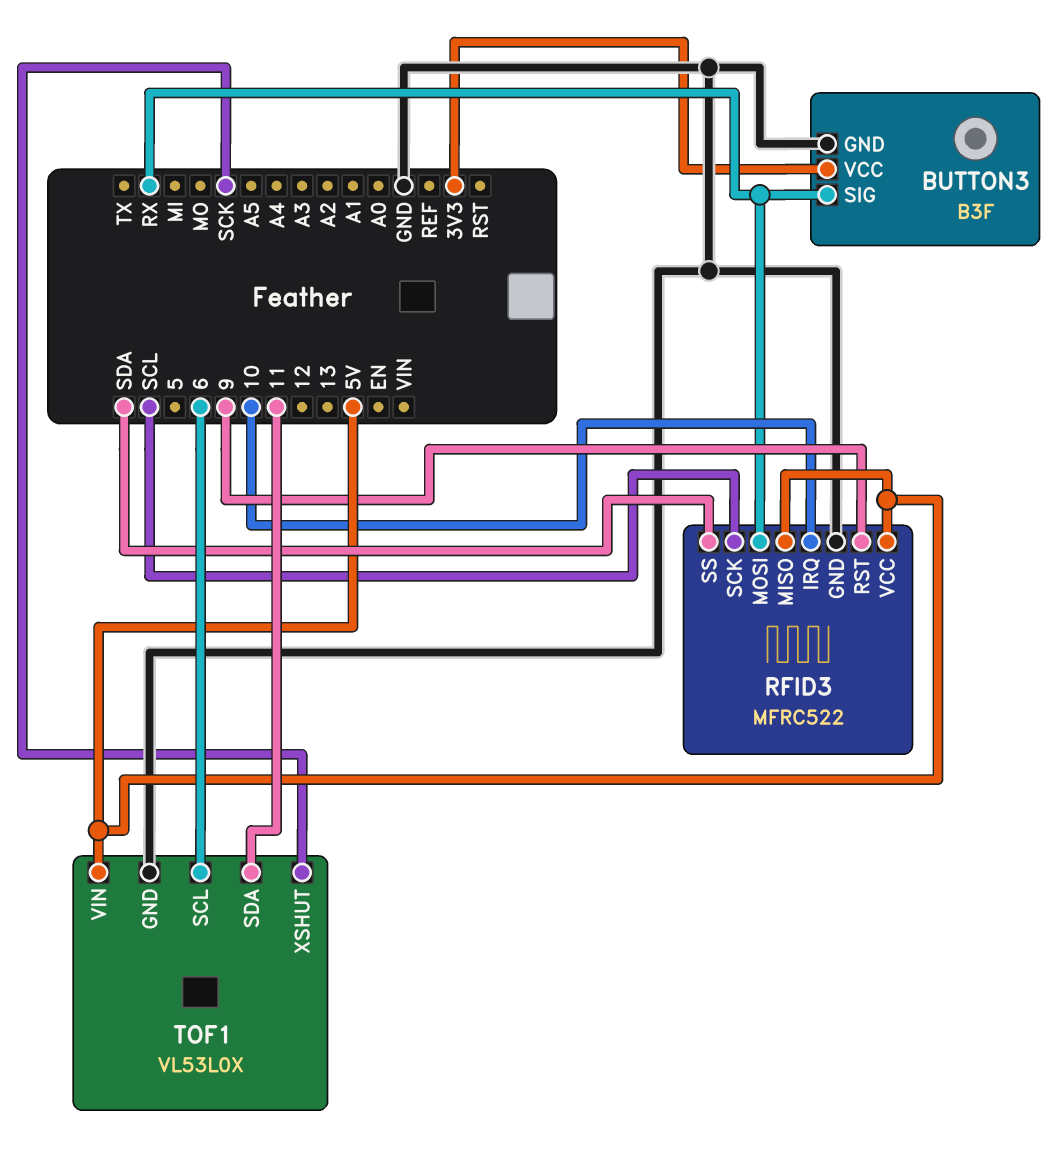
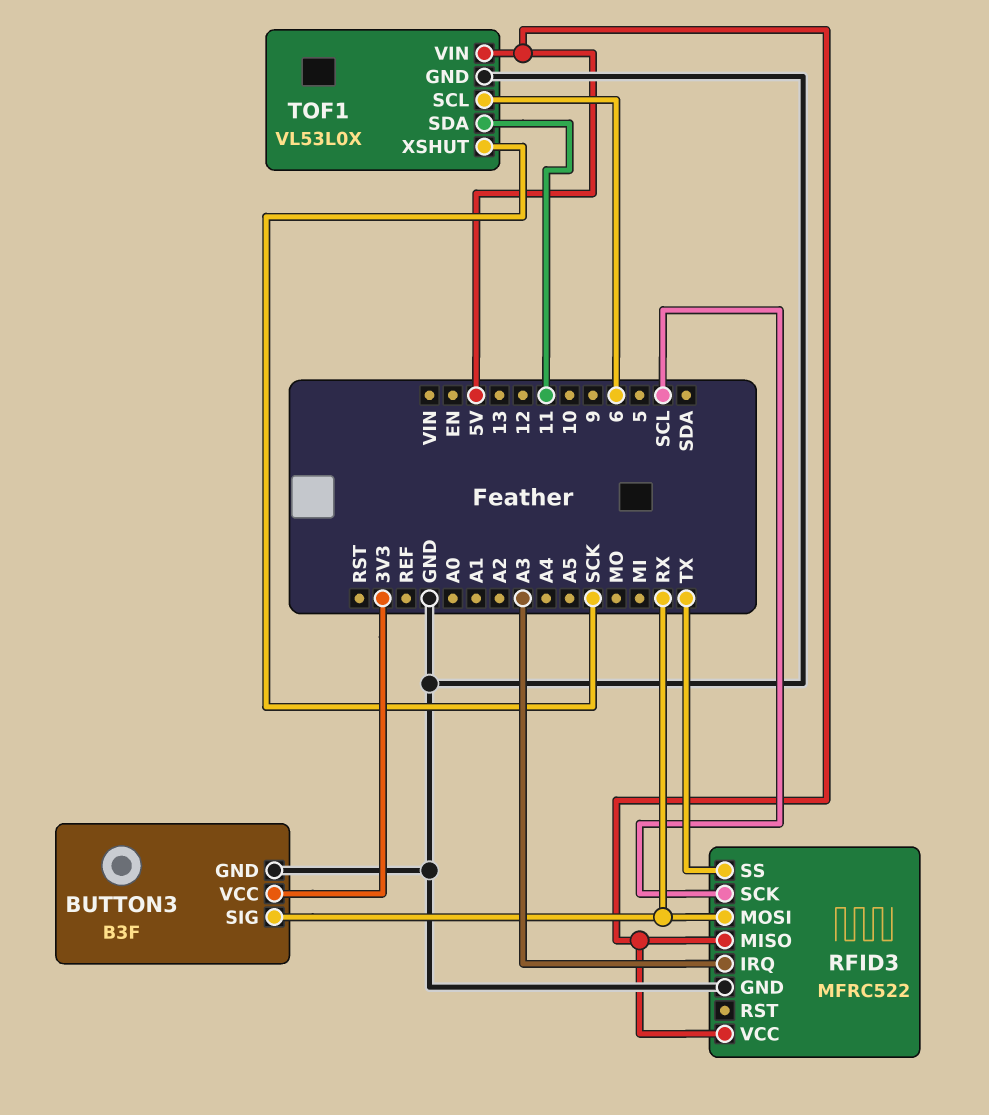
RFID3 pin IRQ: 10 -> A3
RFID3 pin RST: 9 -> none
RFID3 pin SS: SDA -> TX

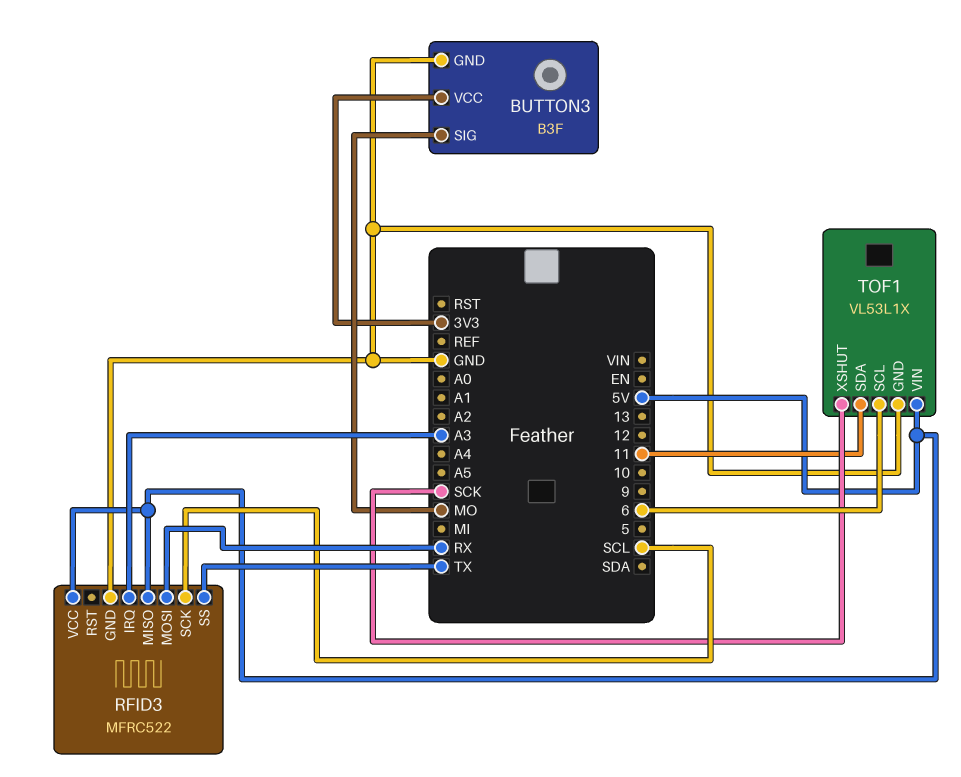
BUTTON3 pin SIG: RX -> MO
TOF1: VL53L0X -> VL53L1X

